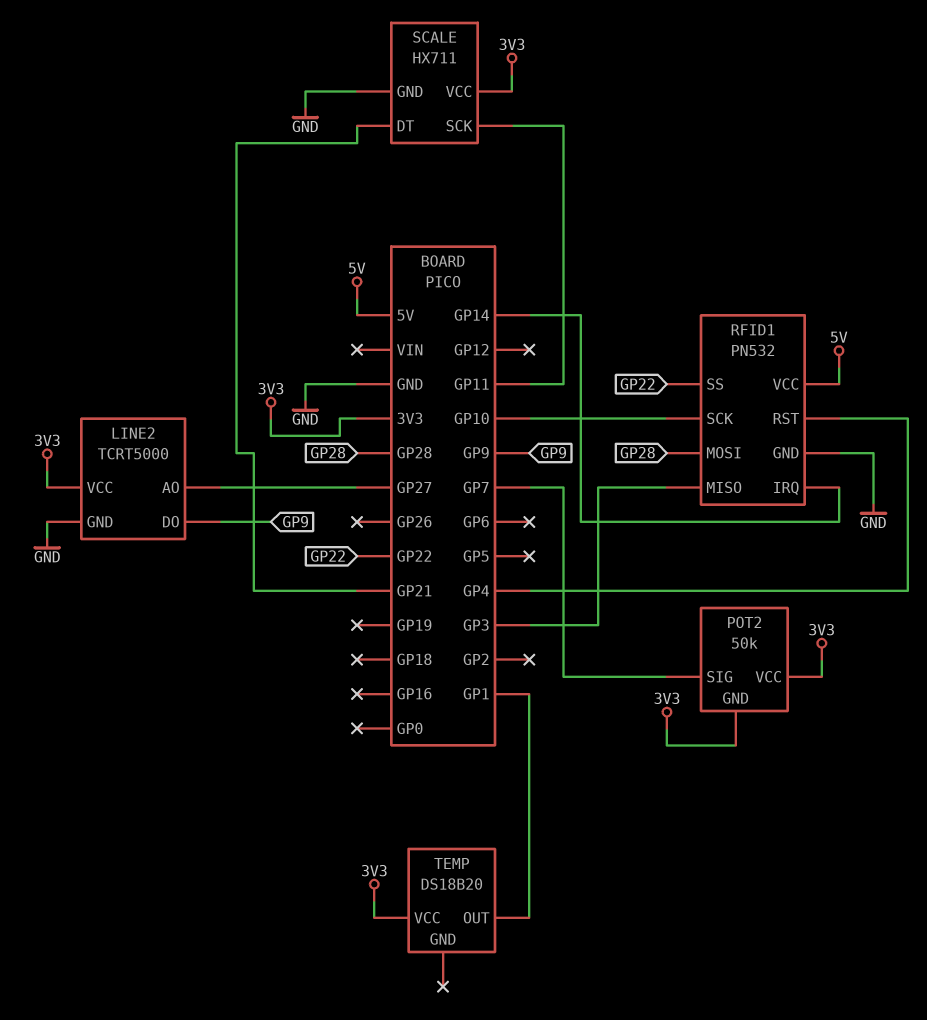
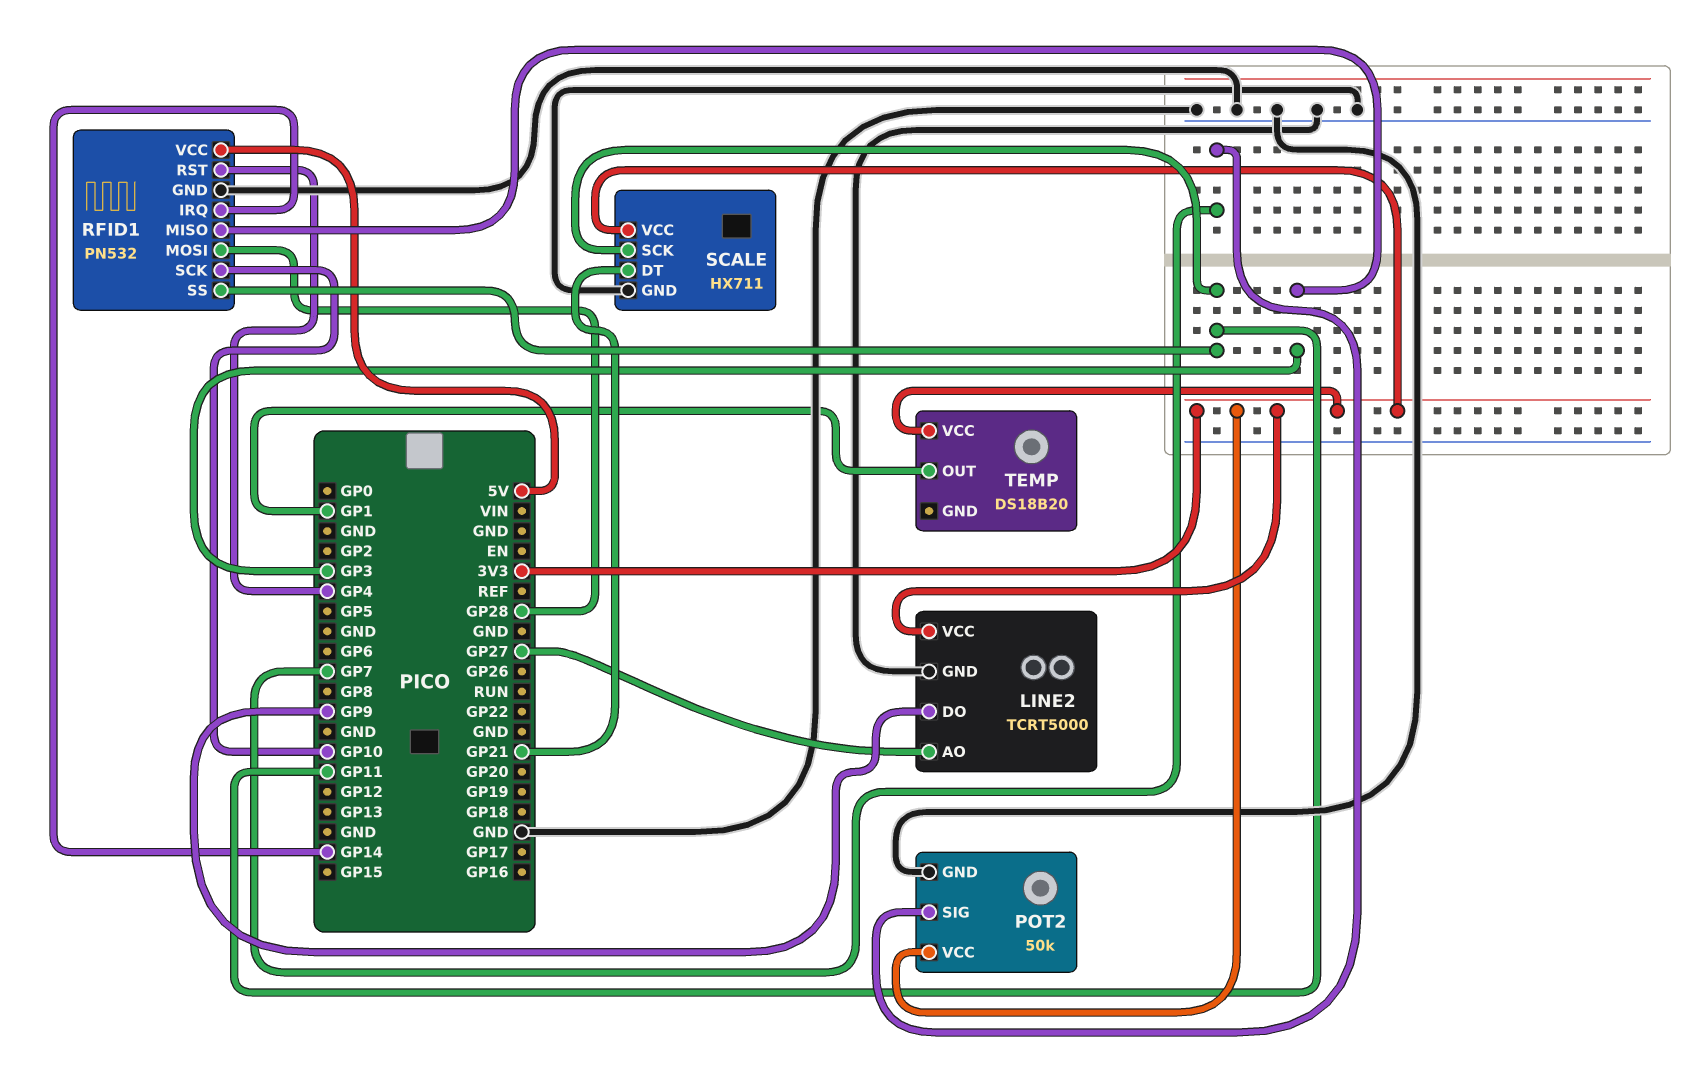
POT2 pin GND: 3V3 -> GND
RFID1 pin SS: GP22 -> GP11

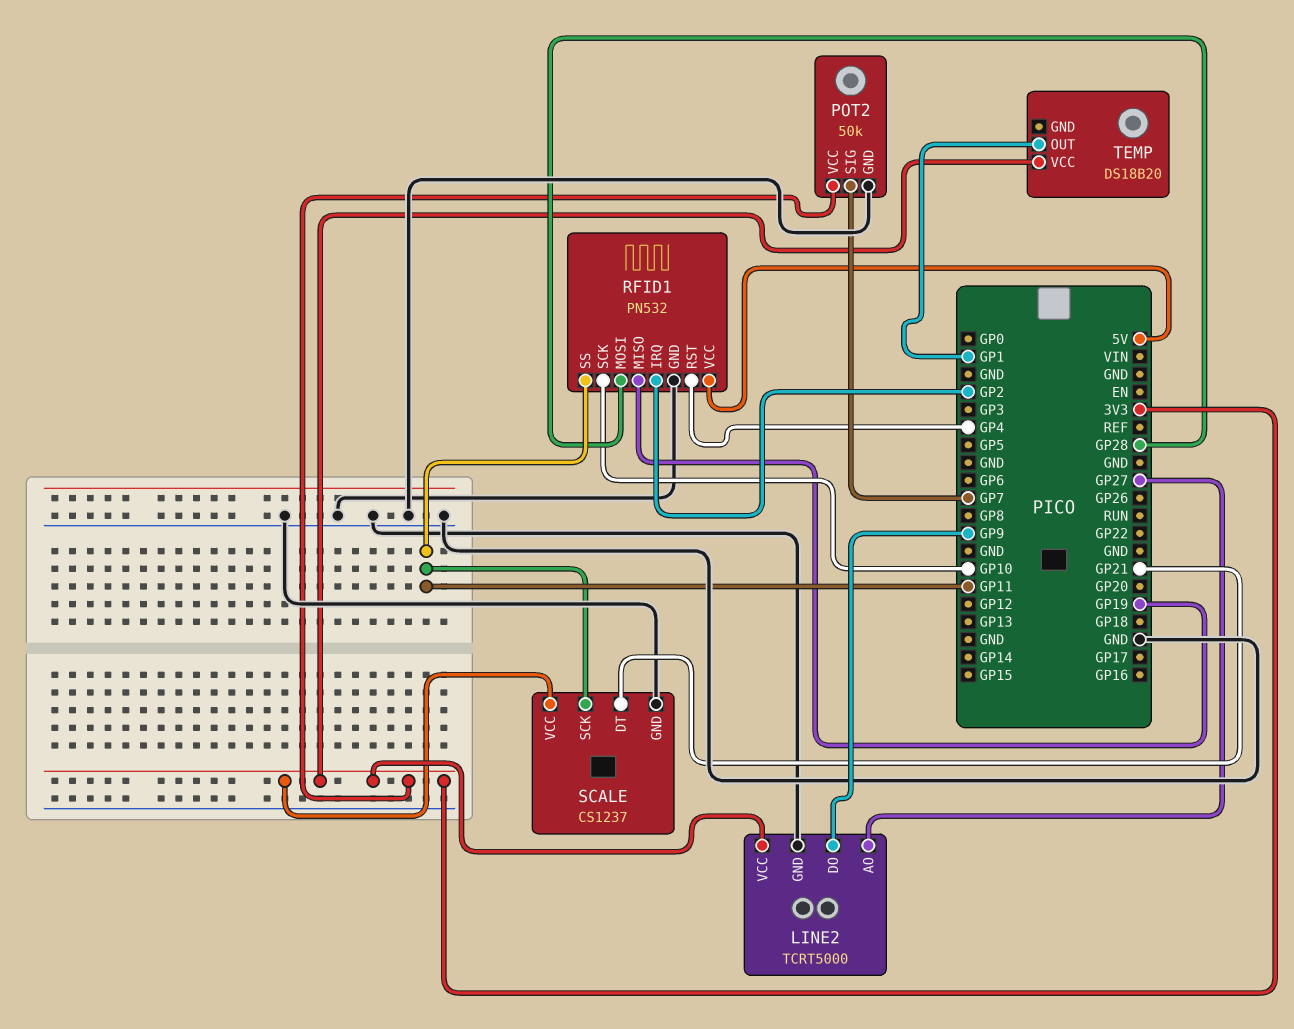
RFID1 pin IRQ: GP14 -> GP2
RFID1 pin MISO: GP3 -> GP19
SCALE: HX711 -> CS1237

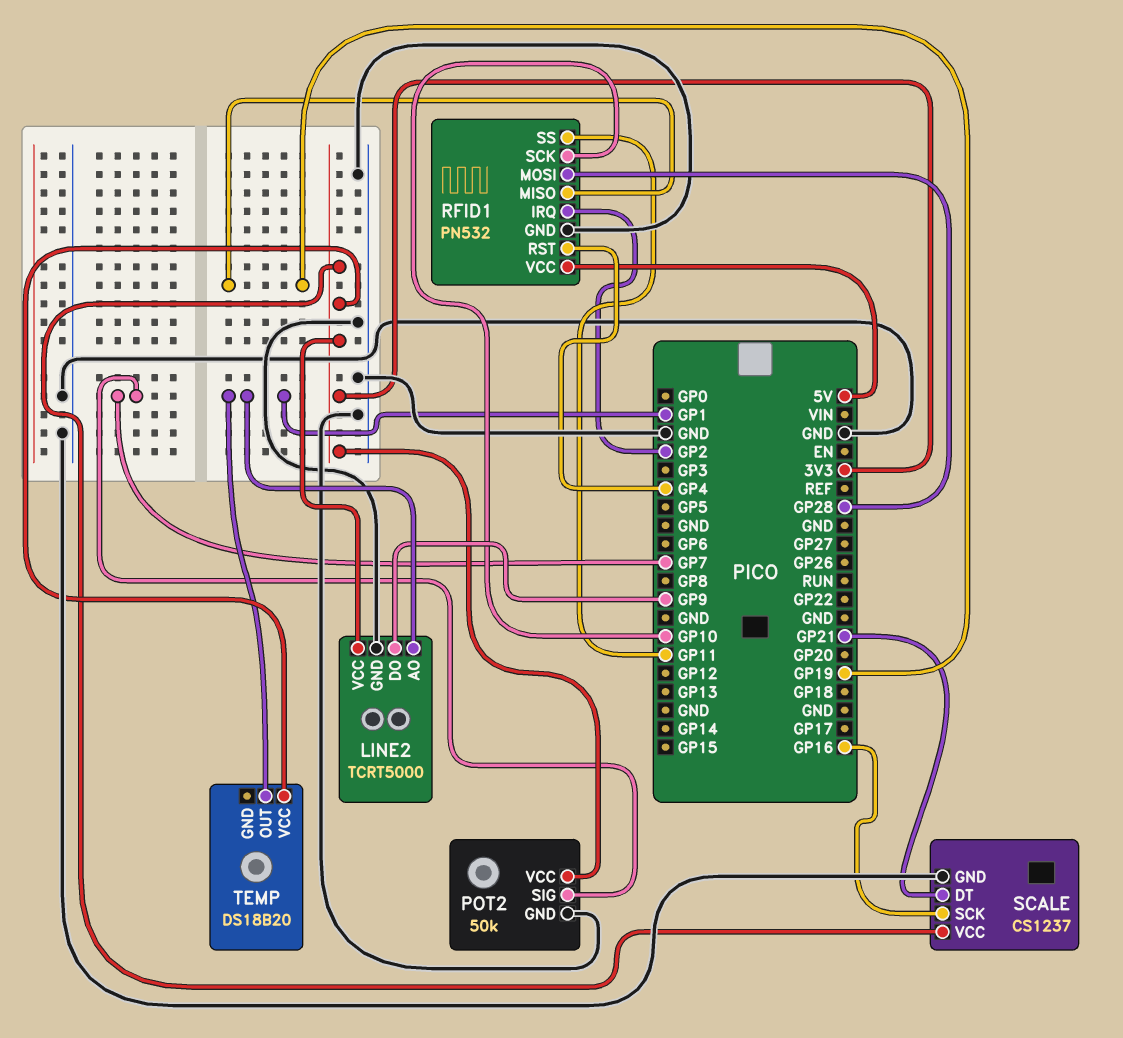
LINE2 pin AO: GP27 -> GP1
SCALE pin SCK: GP11 -> GP16

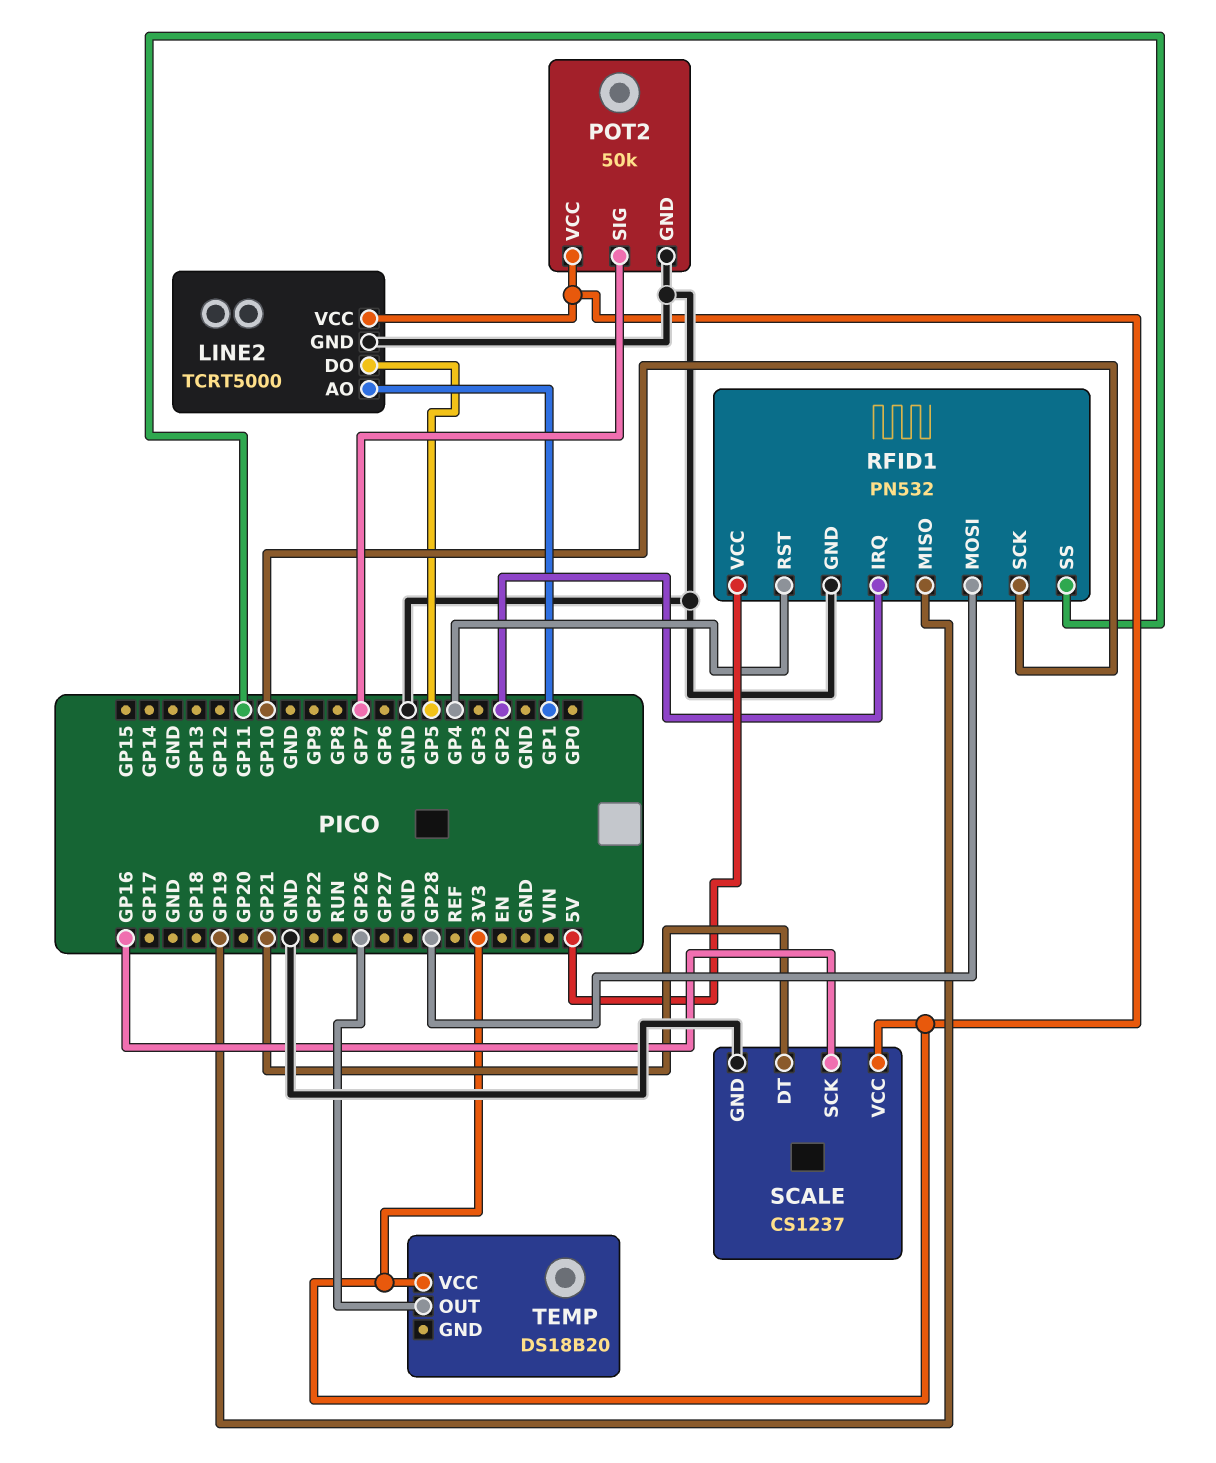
LINE2 pin DO: GP9 -> GP5
TEMP pin OUT: GP1 -> GP26

